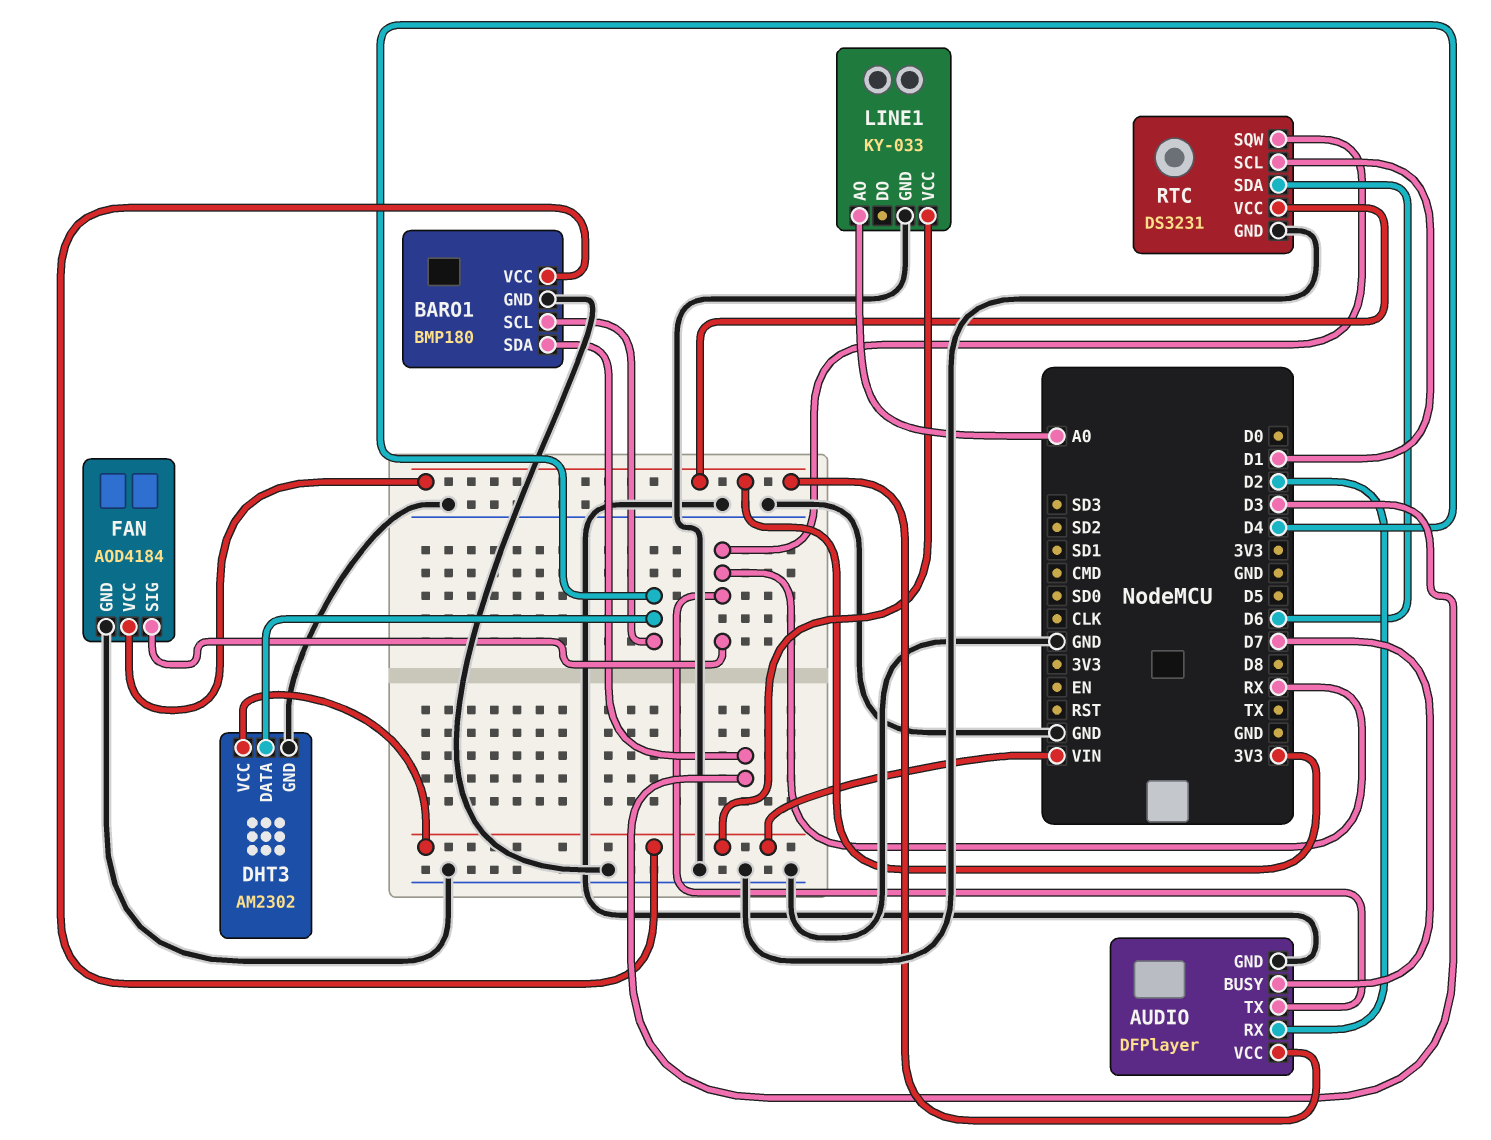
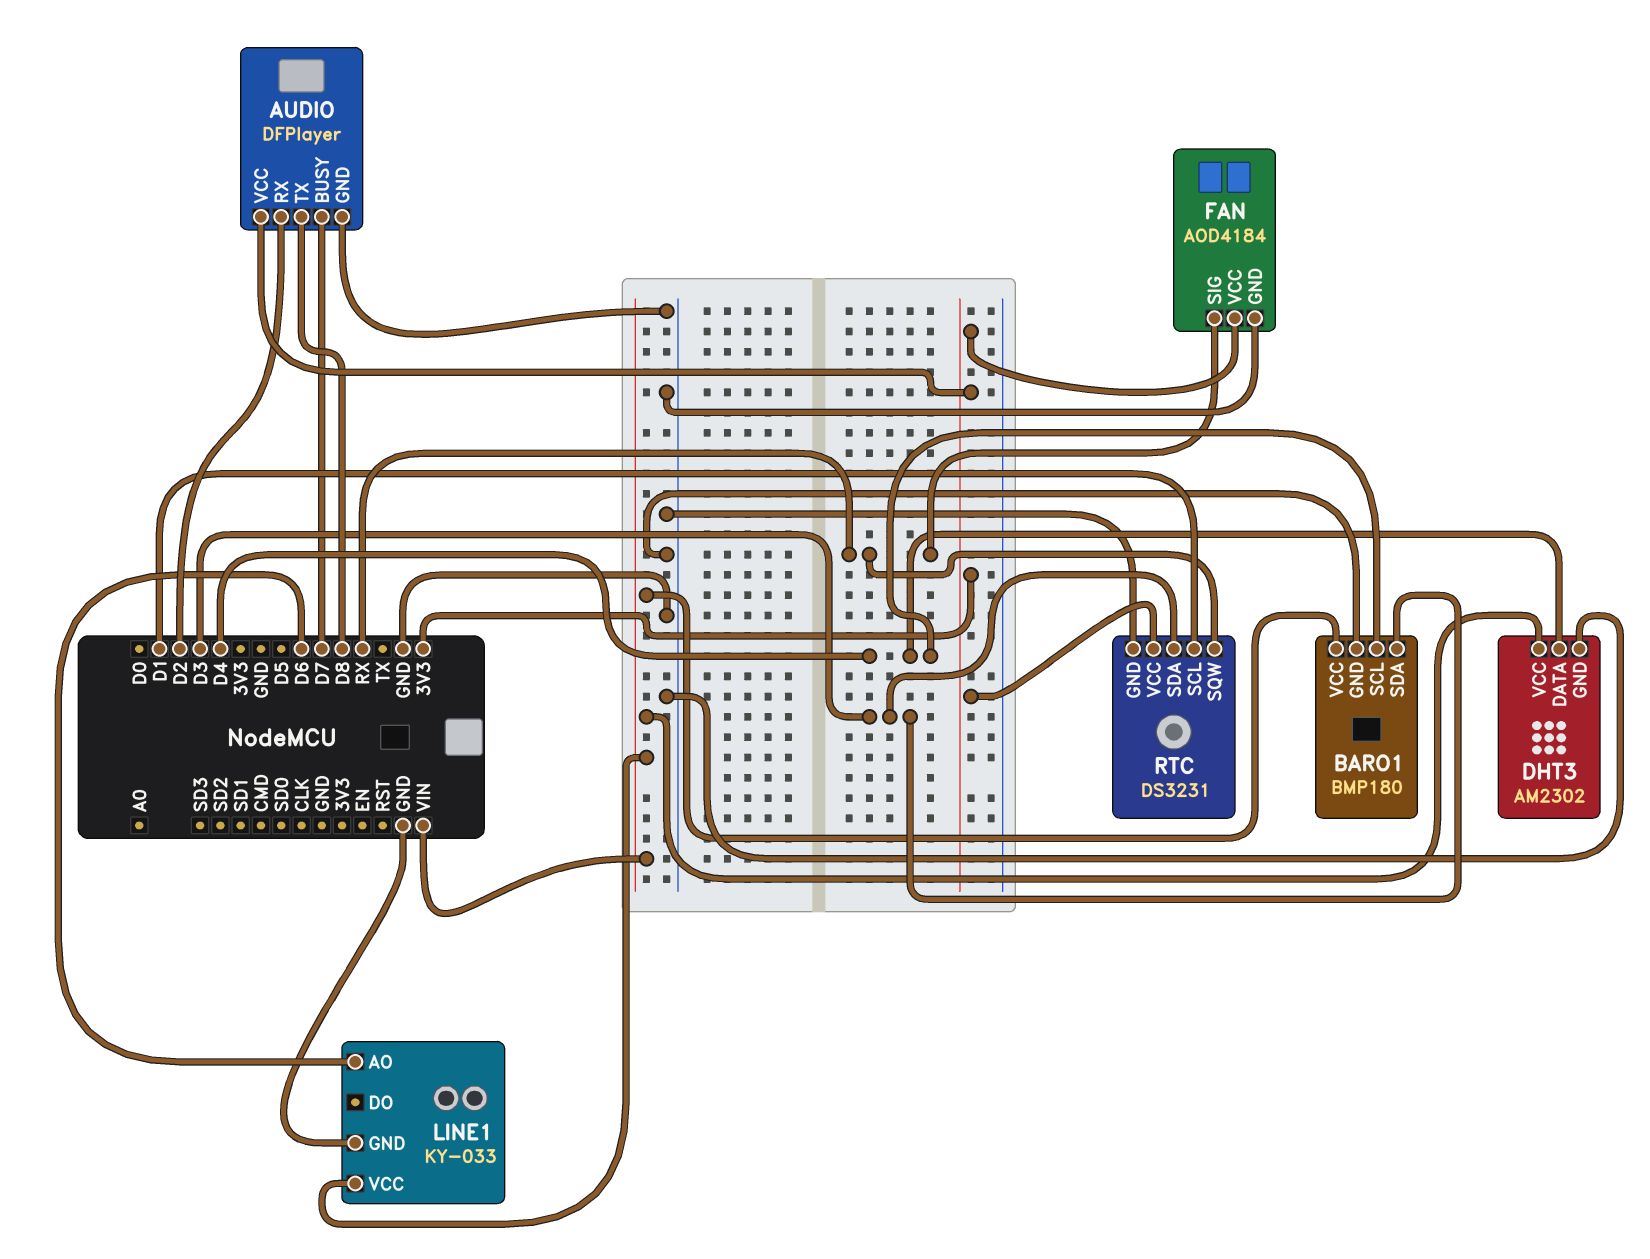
AUDIO pin TX: RX -> D8
LINE1 pin AO: A0 -> D6
RTC pin SDA: D6 -> D3

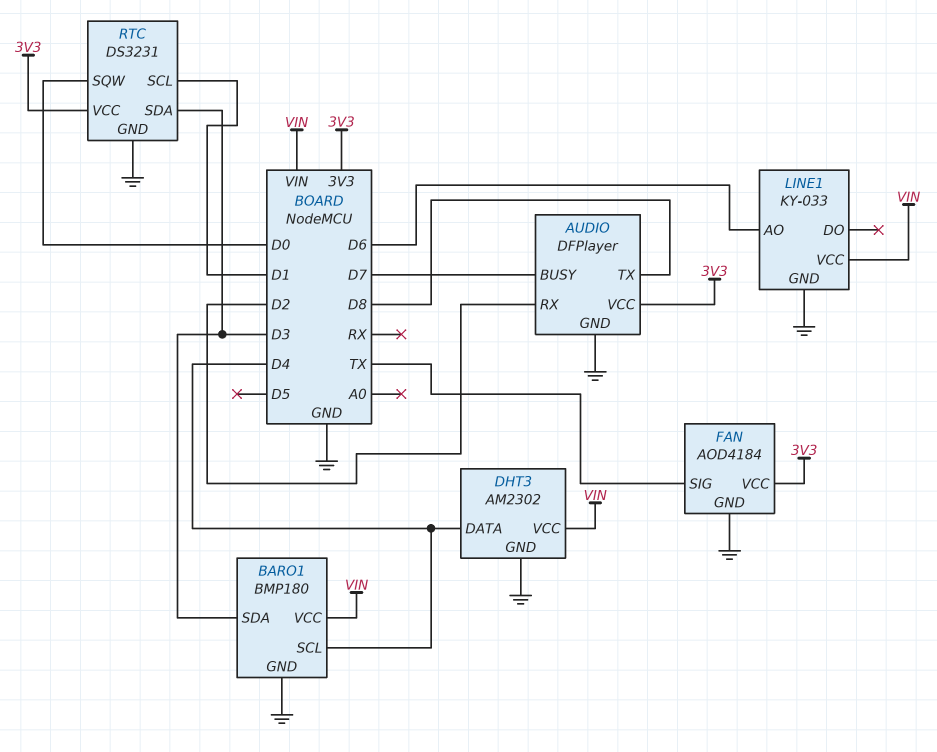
FAN pin SIG: RX -> TX
RTC pin SQW: RX -> D0

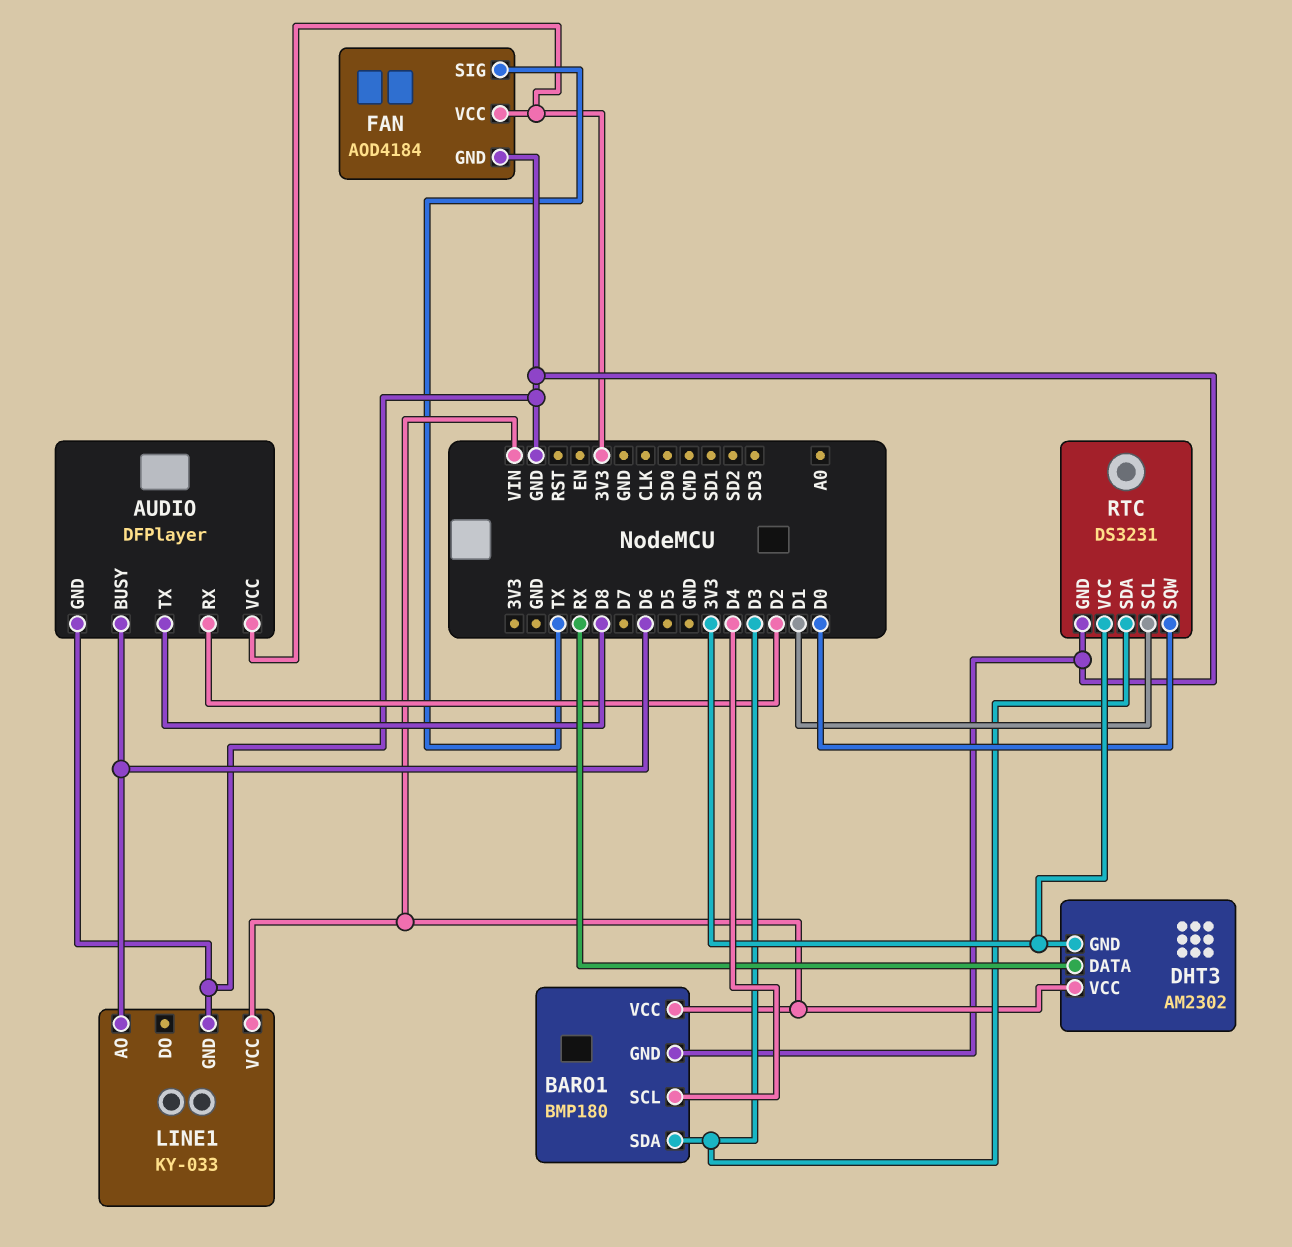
AUDIO pin BUSY: D7 -> D6
DHT3 pin DATA: D4 -> RX
DHT3 pin GND: GND -> 3V3

